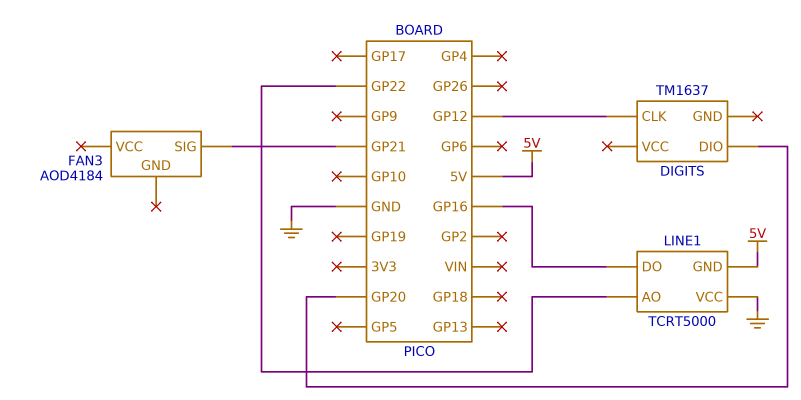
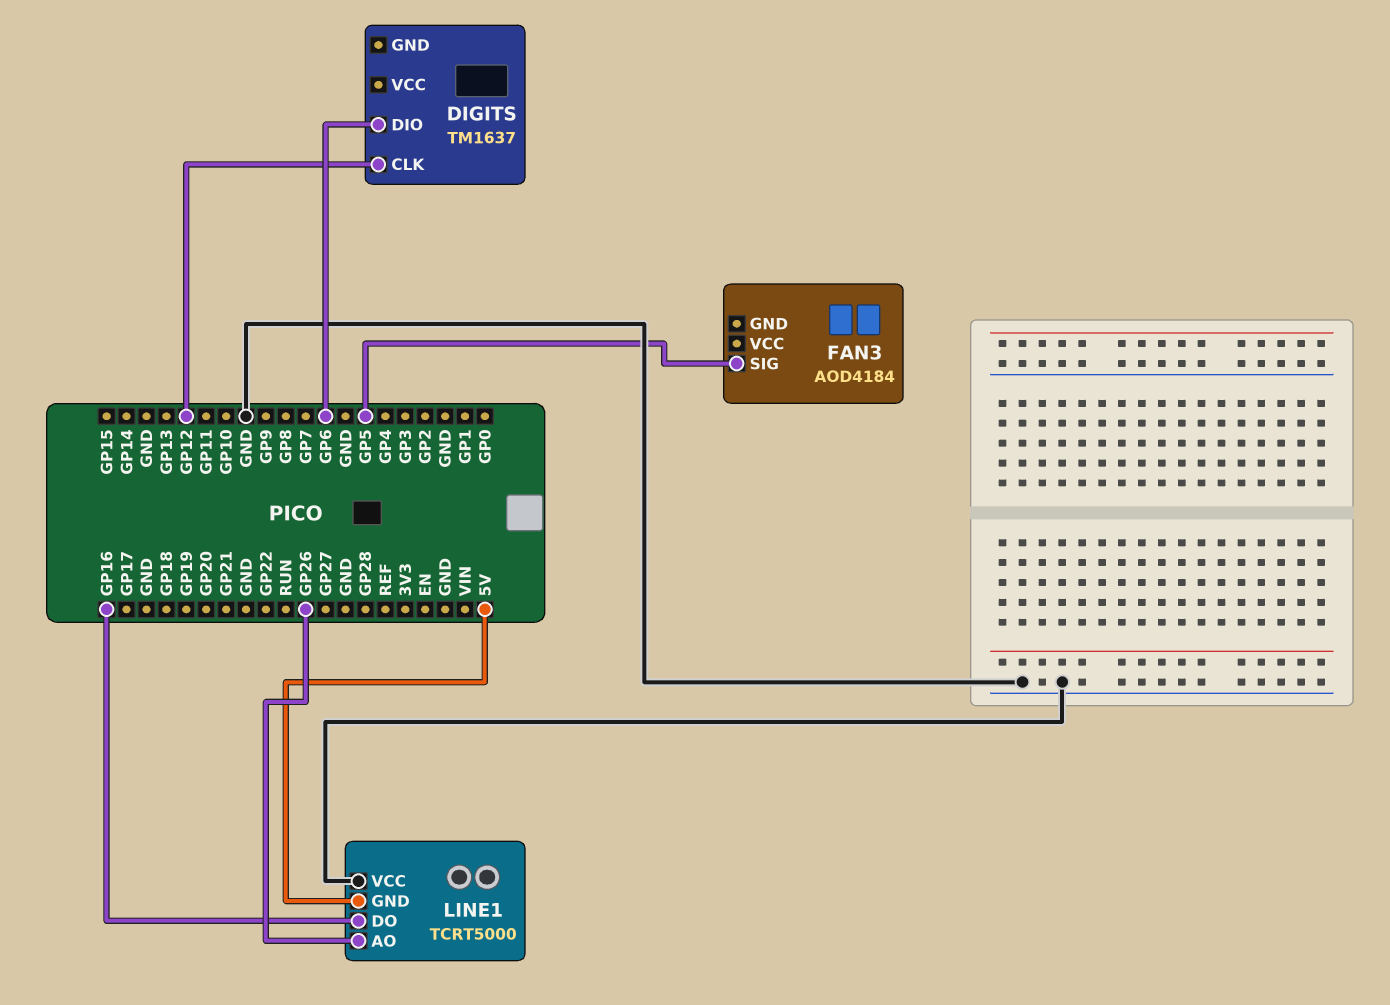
DIGITS pin DIO: GP20 -> GP6
FAN3 pin SIG: GP21 -> GP5
LINE1 pin AO: GP22 -> GP26

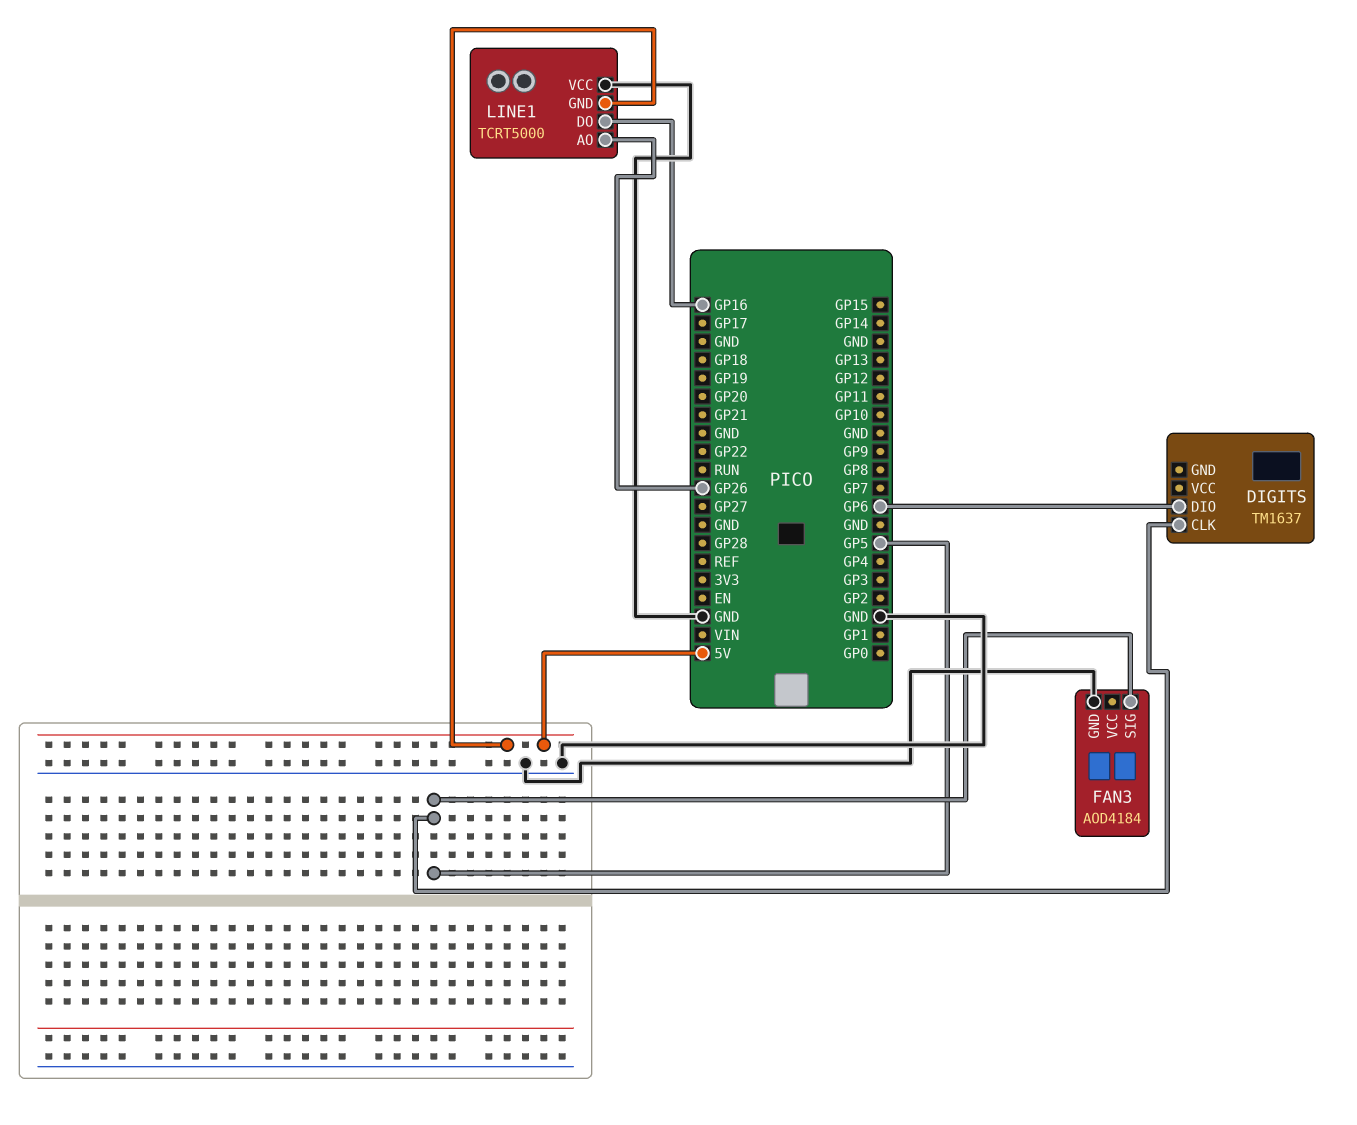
DIGITS pin CLK: GP12 -> GP5
FAN3 pin GND: none -> GND

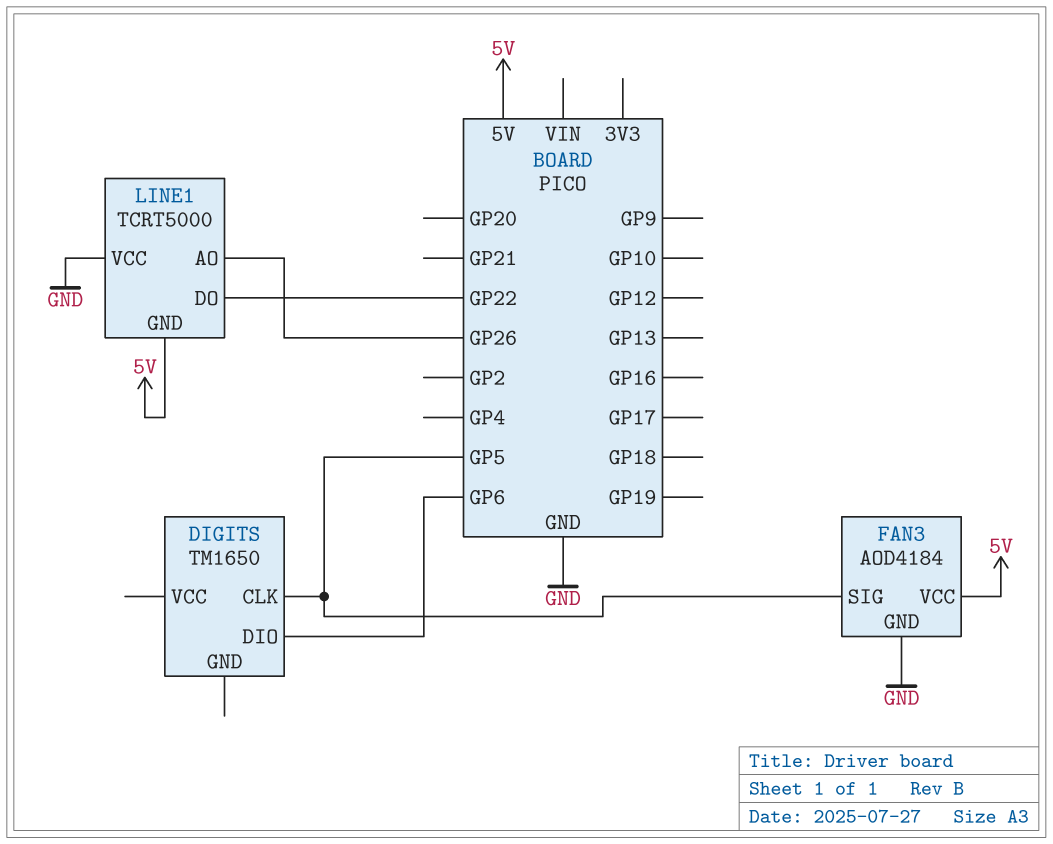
DIGITS: TM1637 -> TM1650
FAN3 pin VCC: none -> 5V
LINE1 pin DO: GP16 -> GP22

